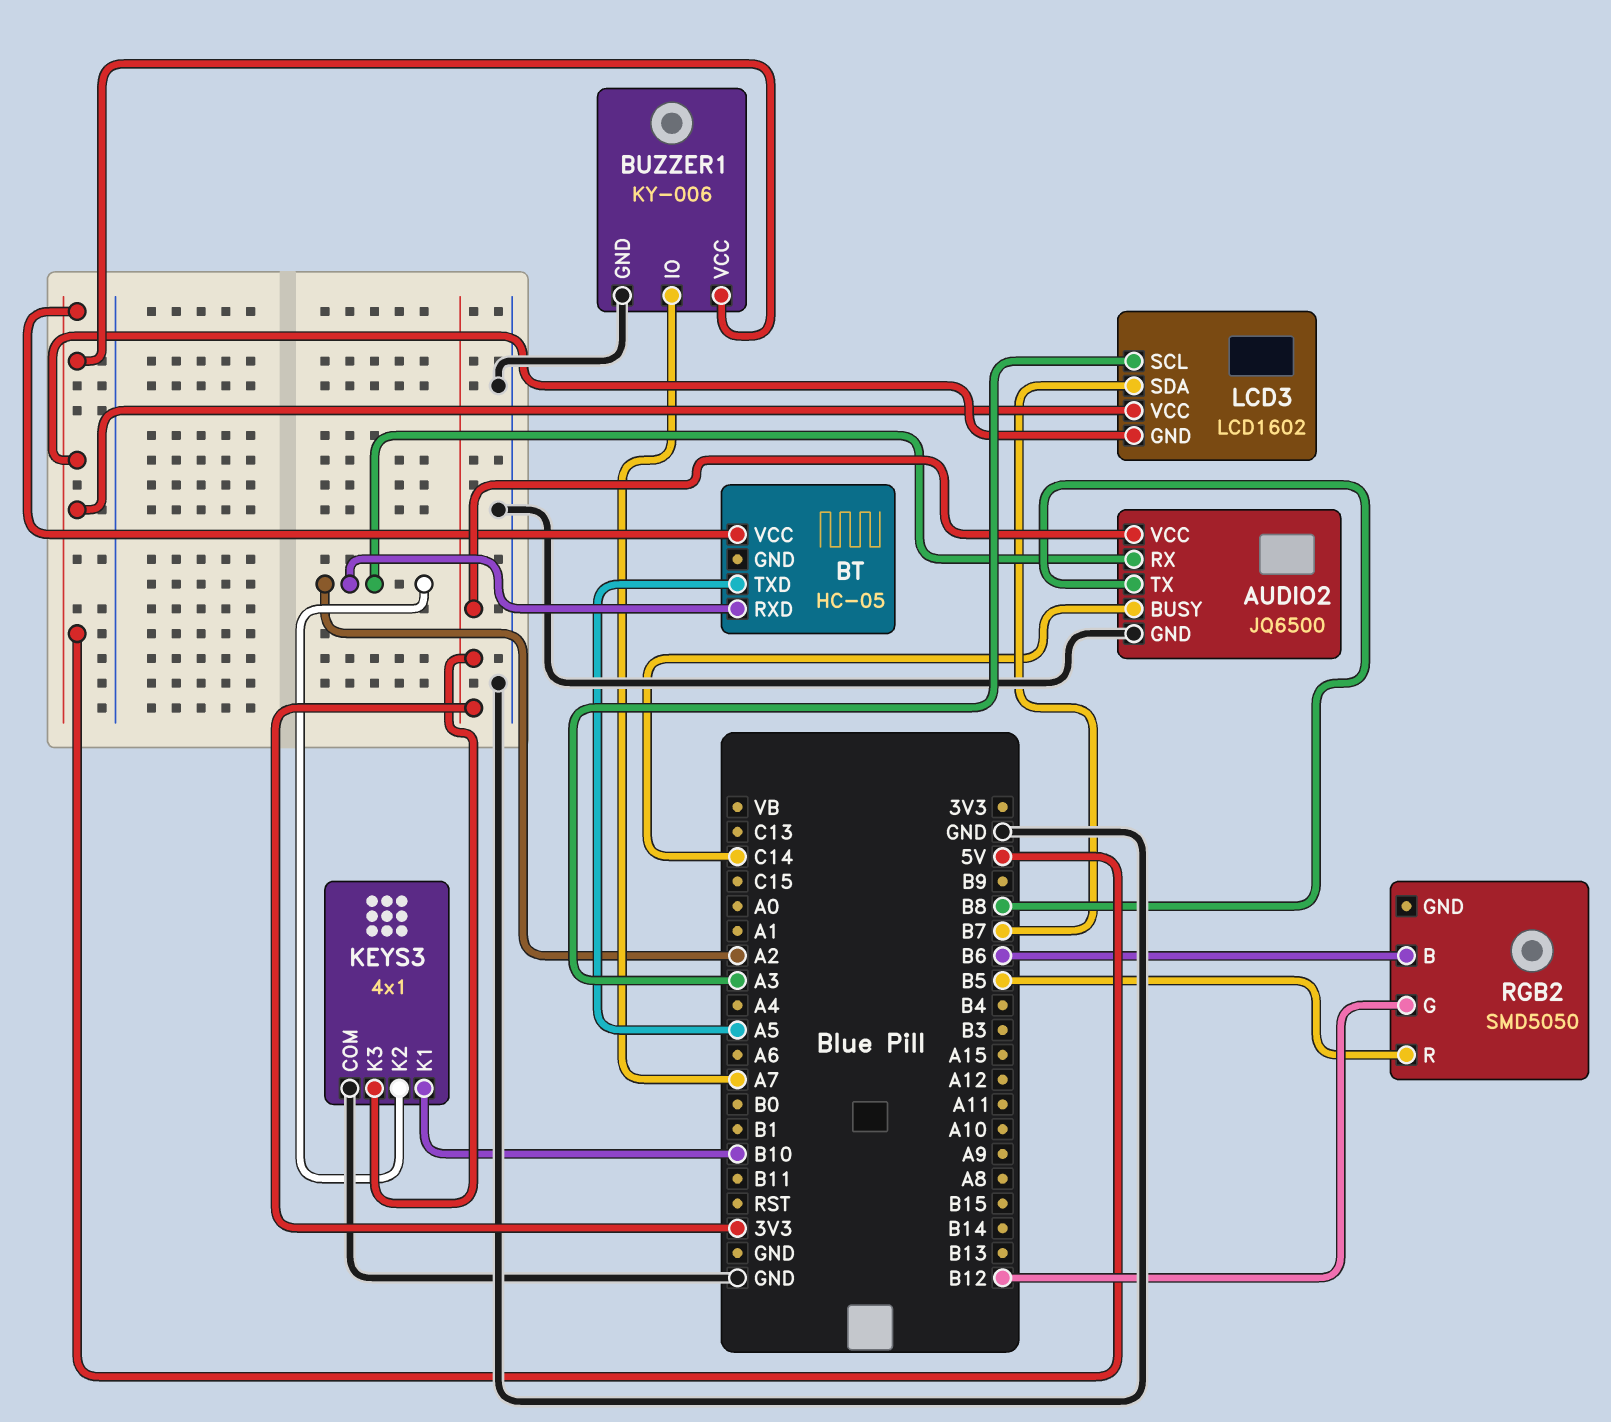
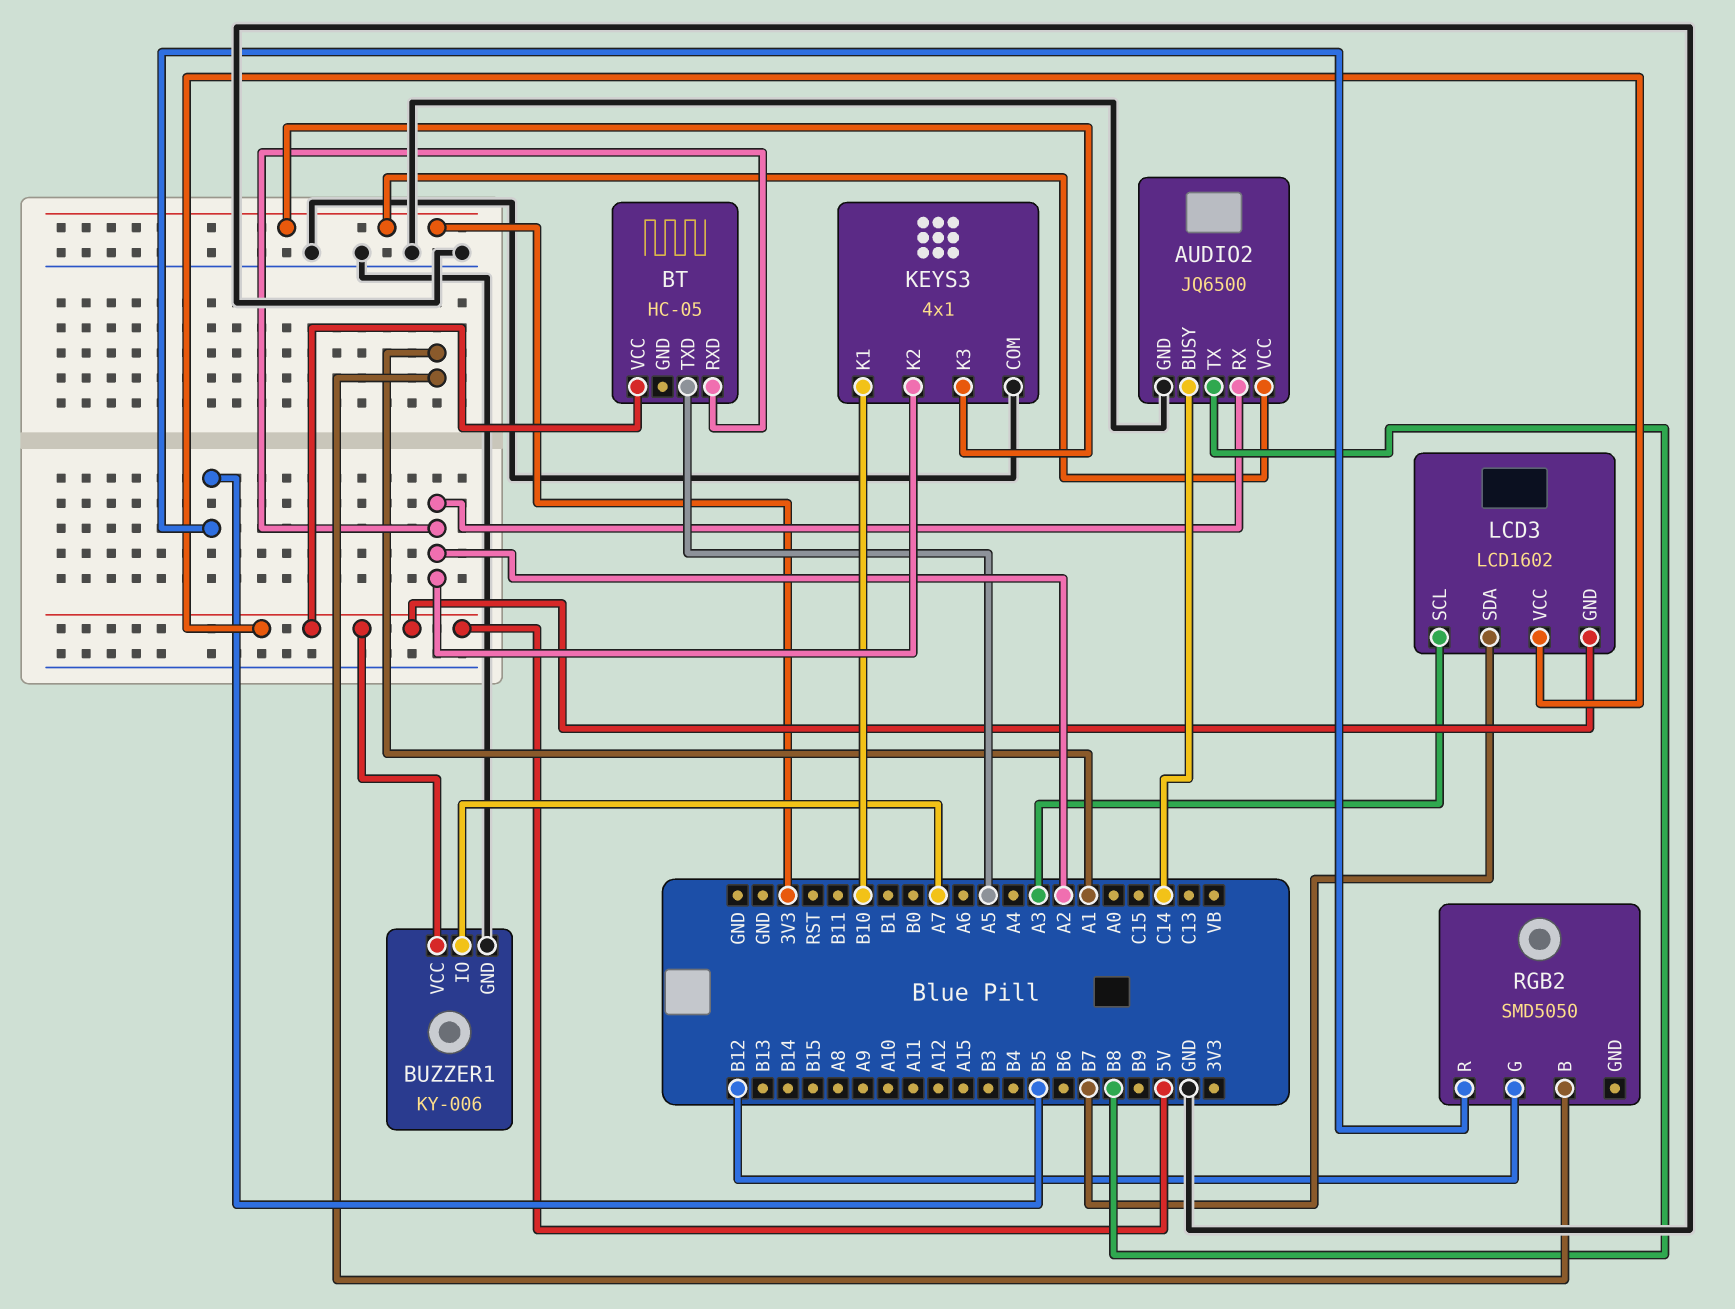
RGB2 pin B: B6 -> A1

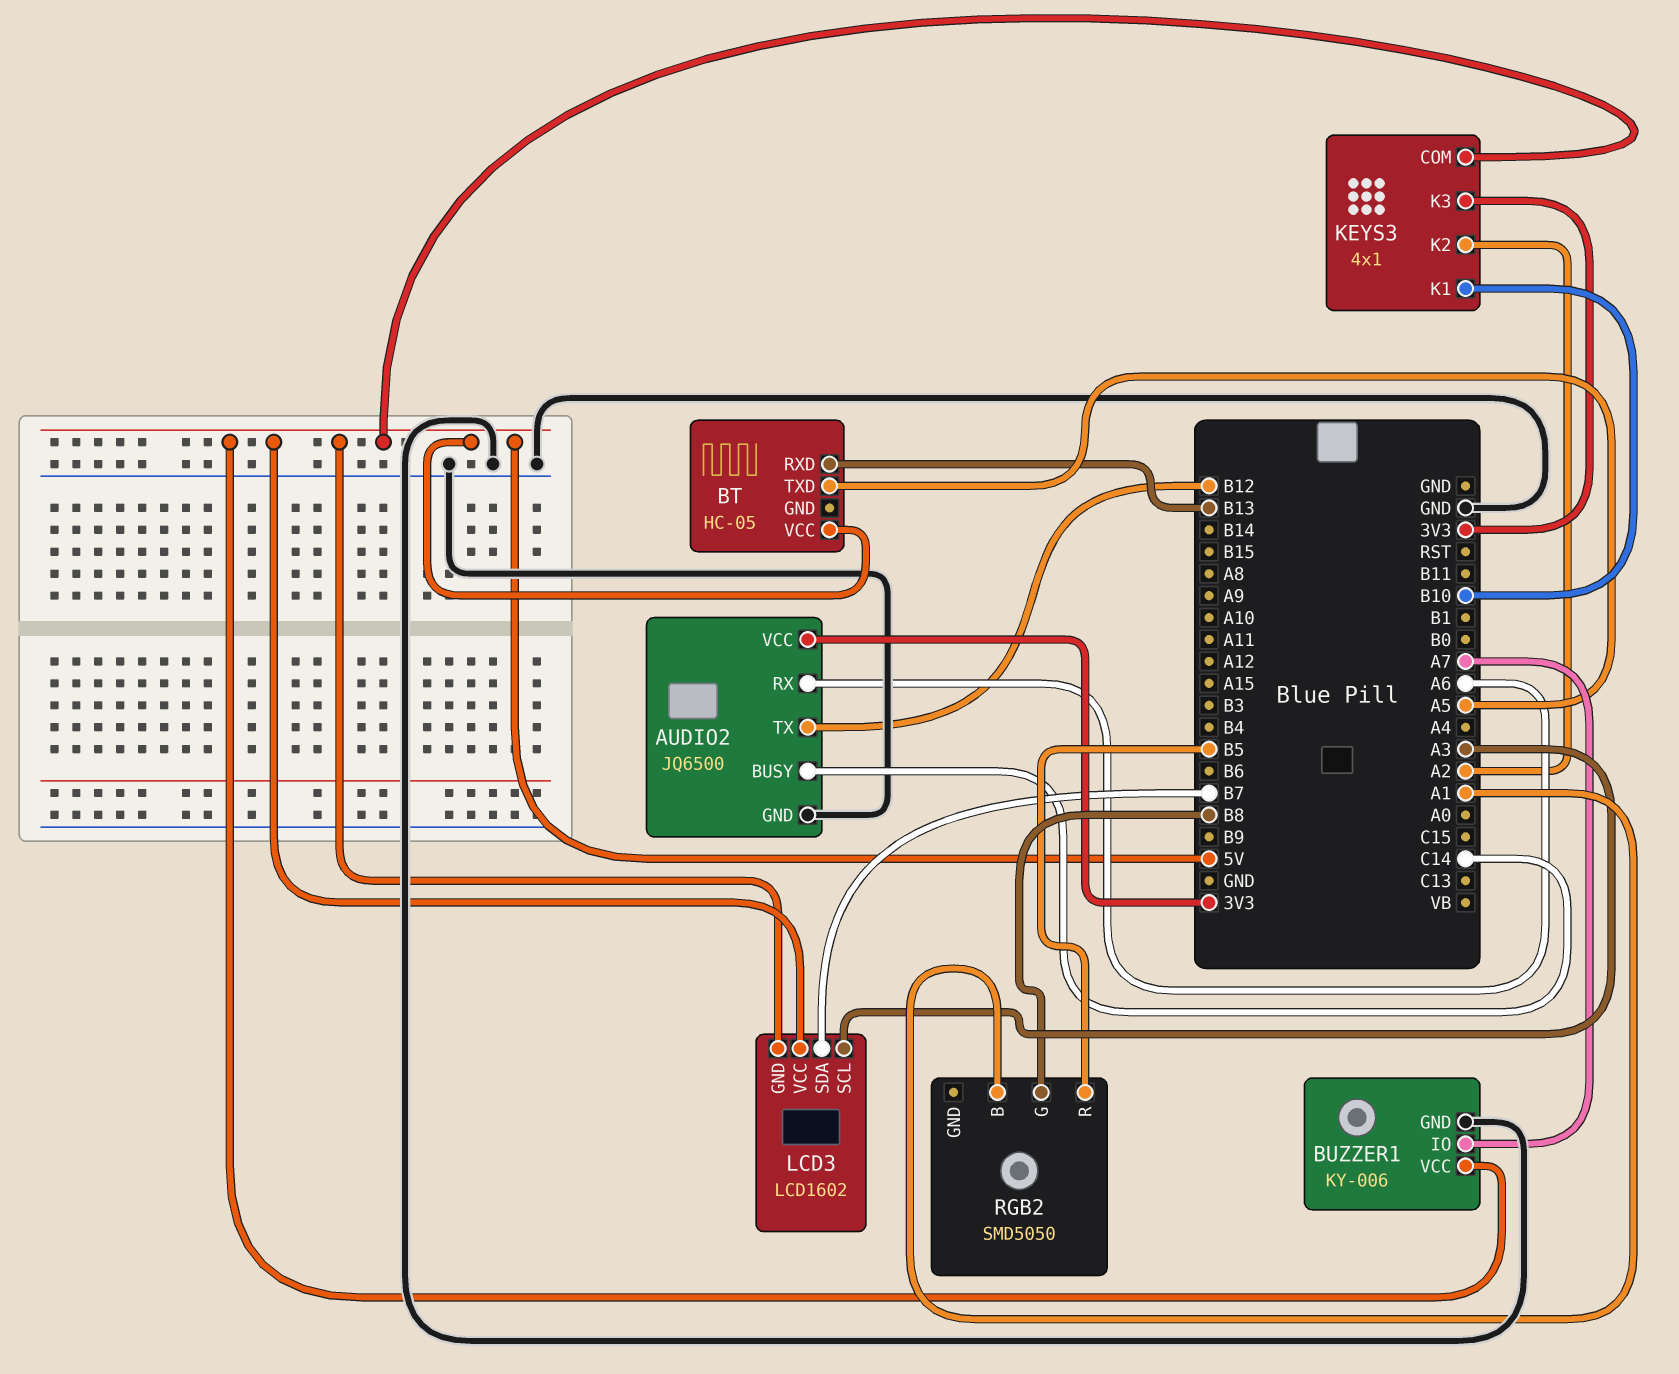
AUDIO2 pin RX: A2 -> A6
AUDIO2 pin TX: B8 -> B12
BT pin RXD: A2 -> B13
KEYS3 pin COM: GND -> 5V
RGB2 pin G: B12 -> B8

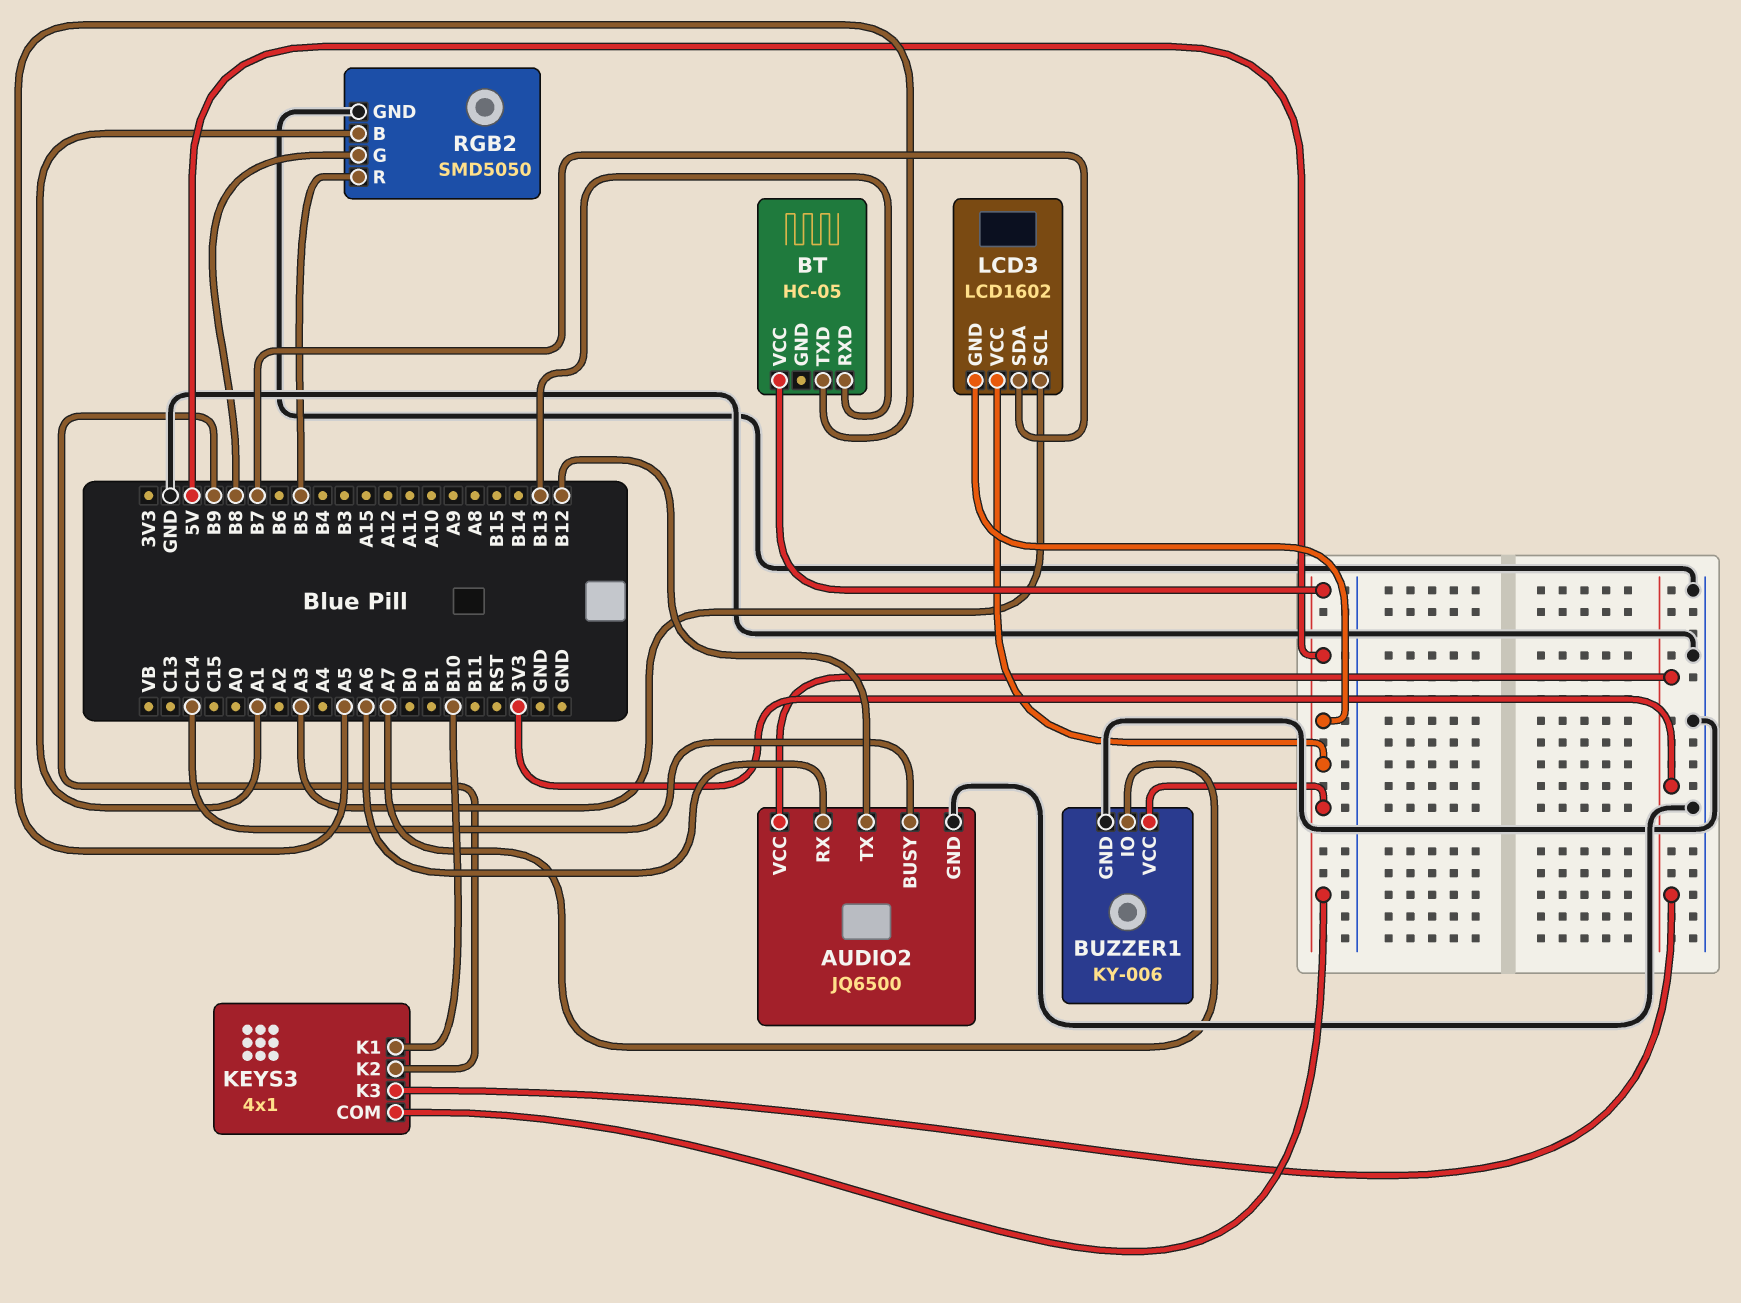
KEYS3 pin K2: A2 -> B9
RGB2 pin GND: none -> GND

